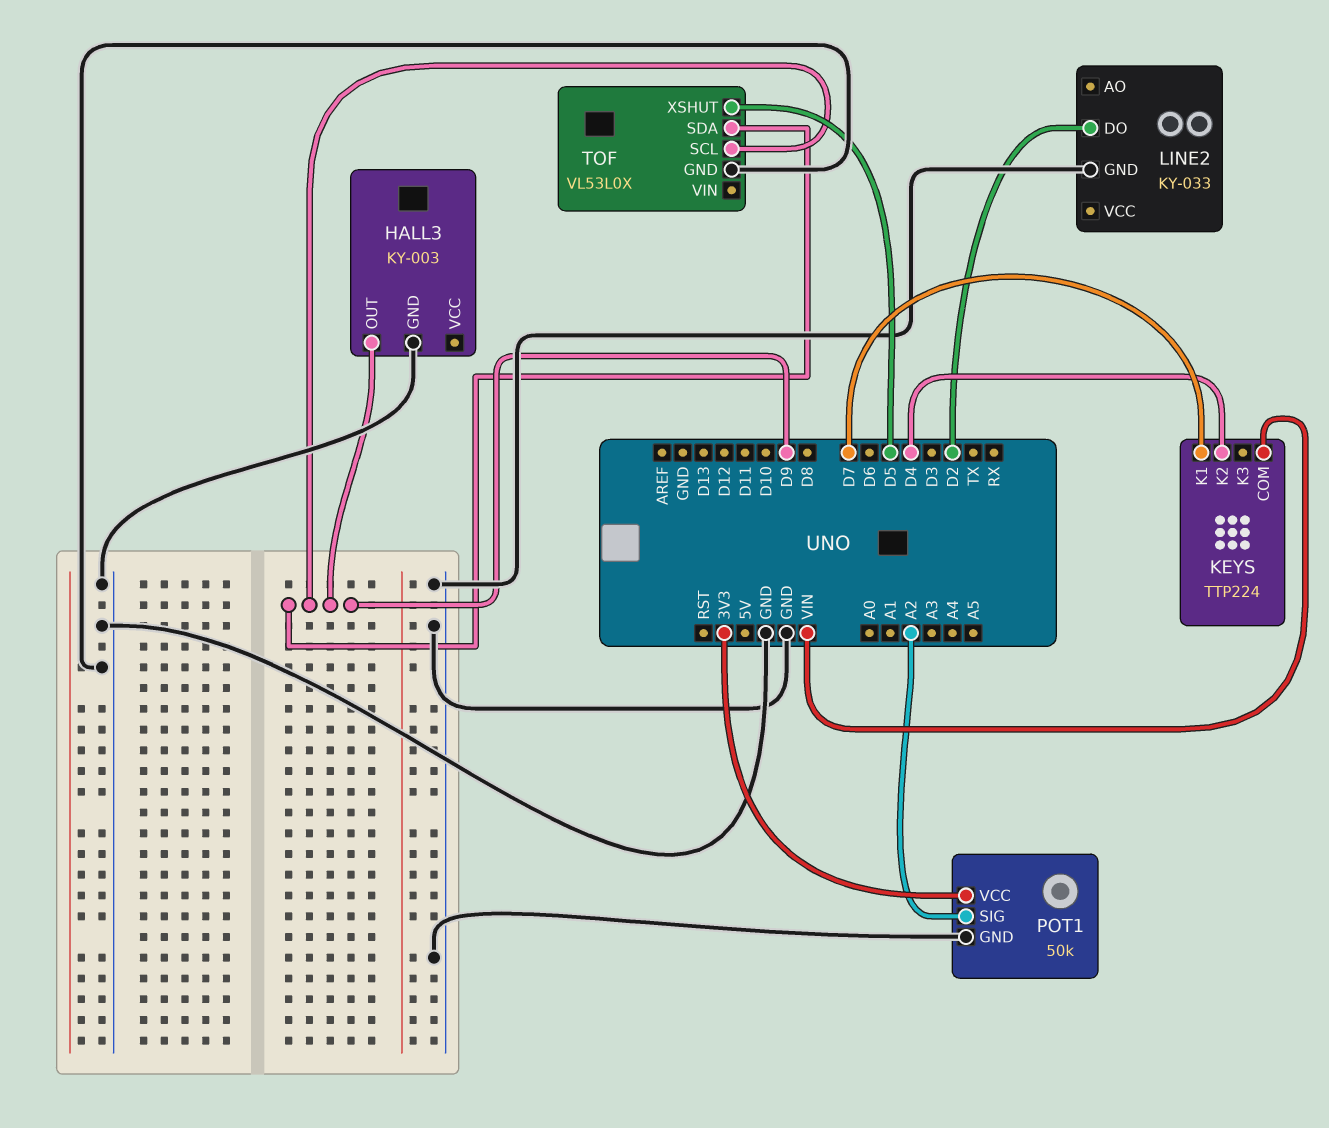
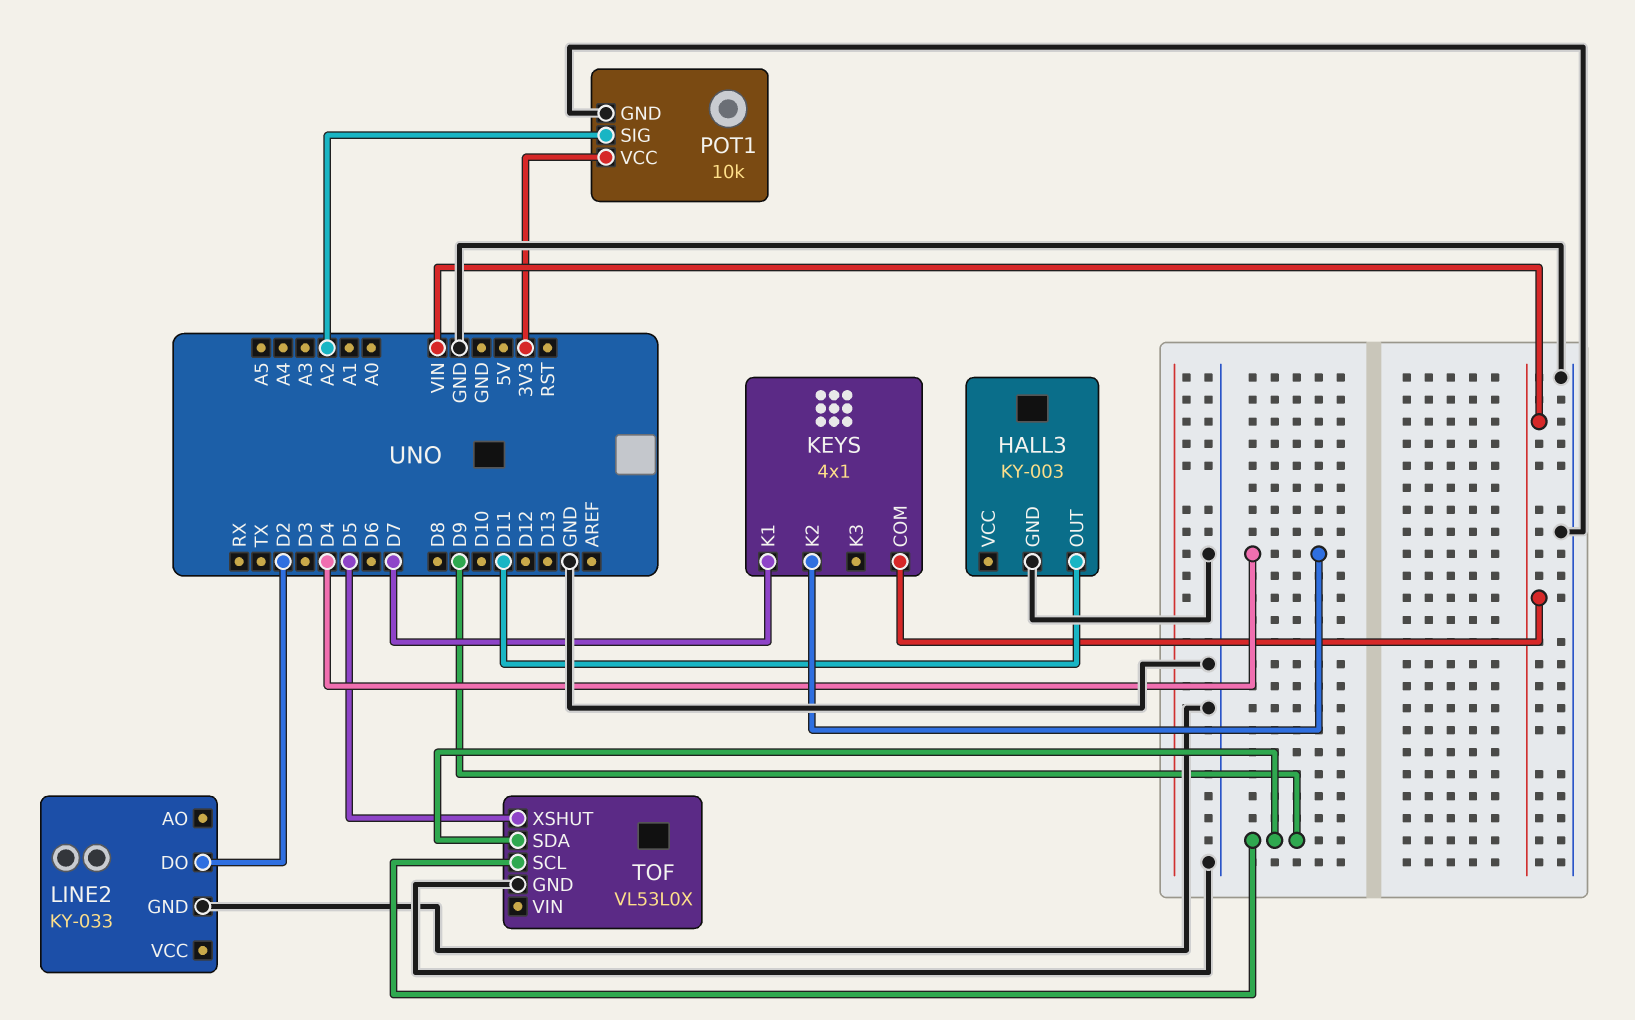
HALL3 pin OUT: D9 -> D11
KEYS: TTP224 -> 4x1
POT1: 50k -> 10k

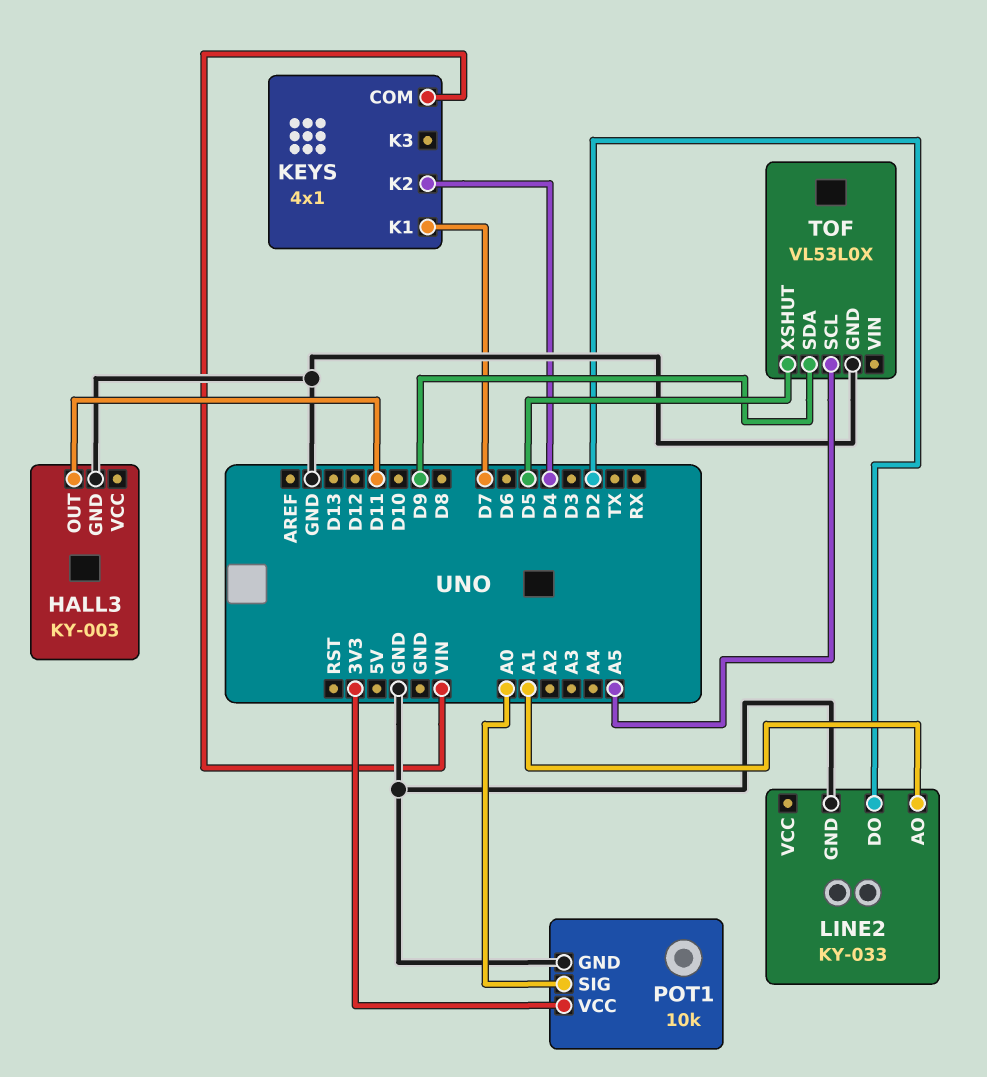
LINE2 pin AO: none -> A1
POT1 pin SIG: A2 -> A0
TOF pin SCL: D9 -> A5

